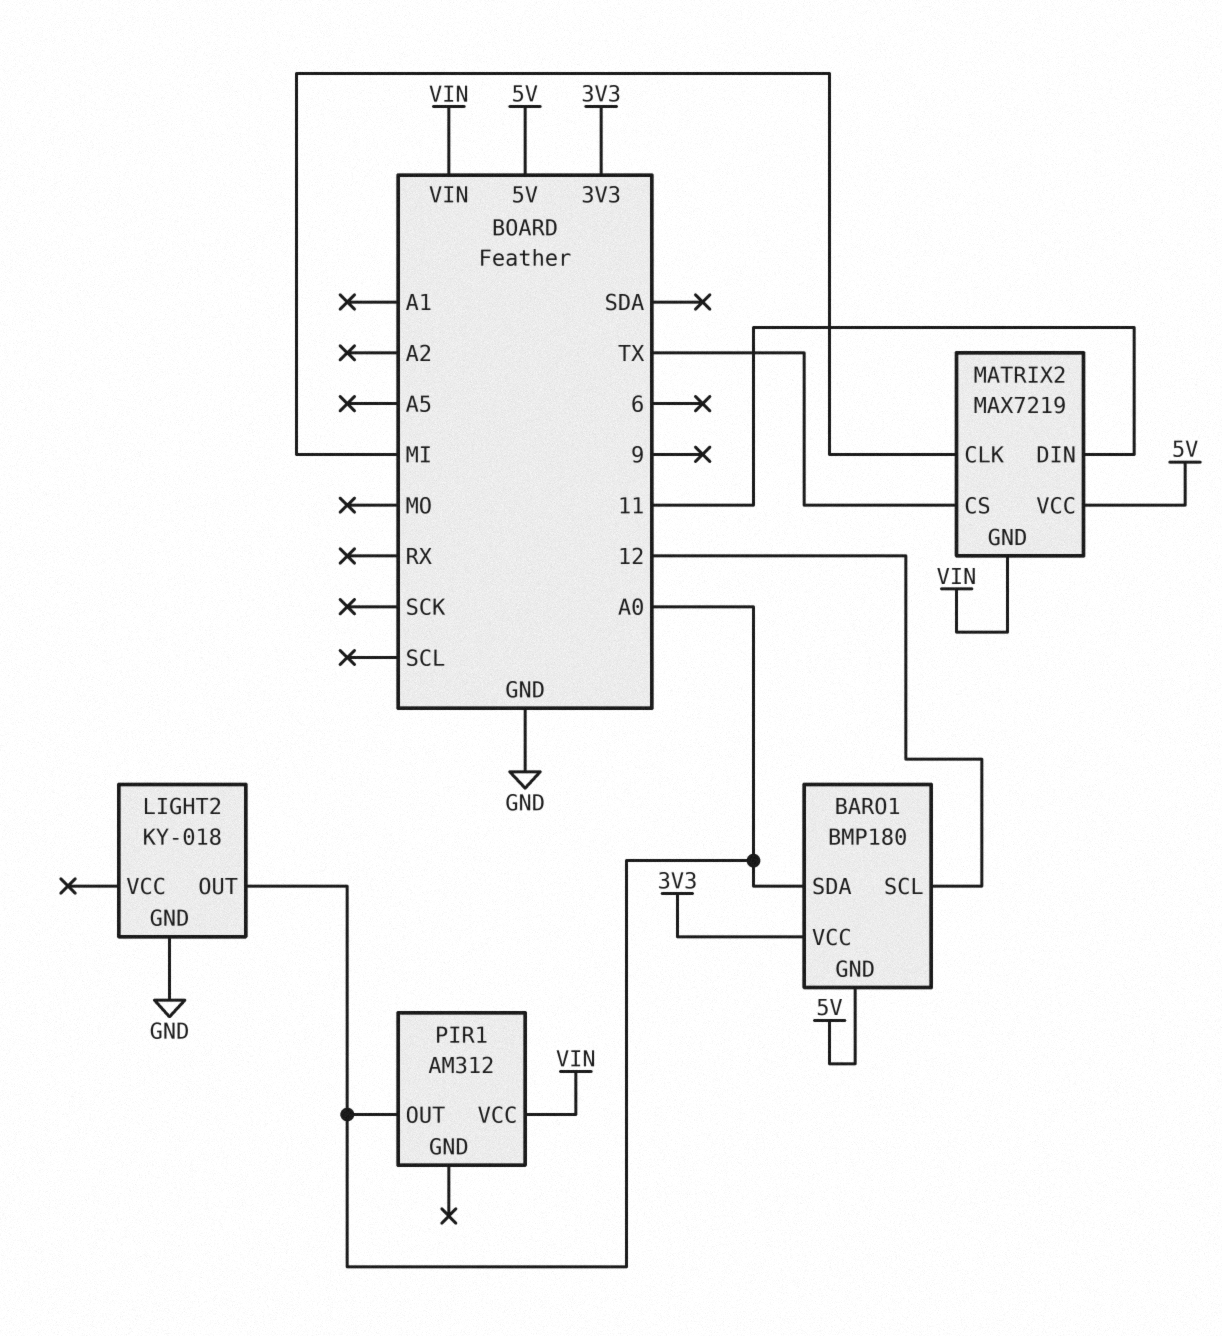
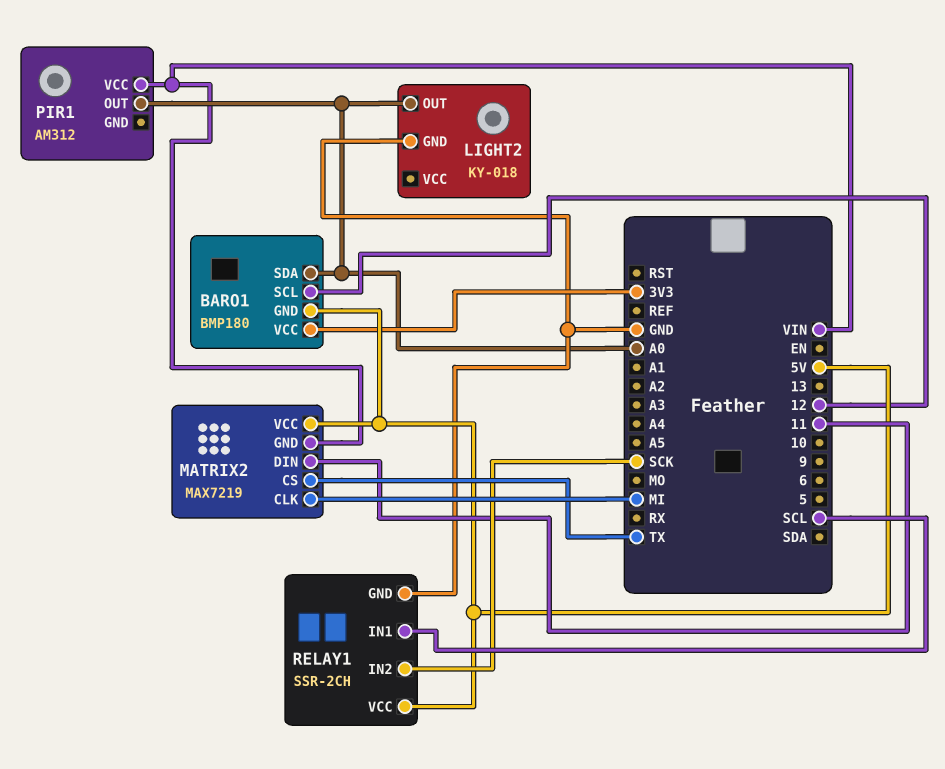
RELAY1: none -> SSR-2CH
RELAY1 pin GND: none -> GND
RELAY1 pin IN1: none -> SCL
RELAY1 pin IN2: none -> SCK
RELAY1 pin VCC: none -> 5V

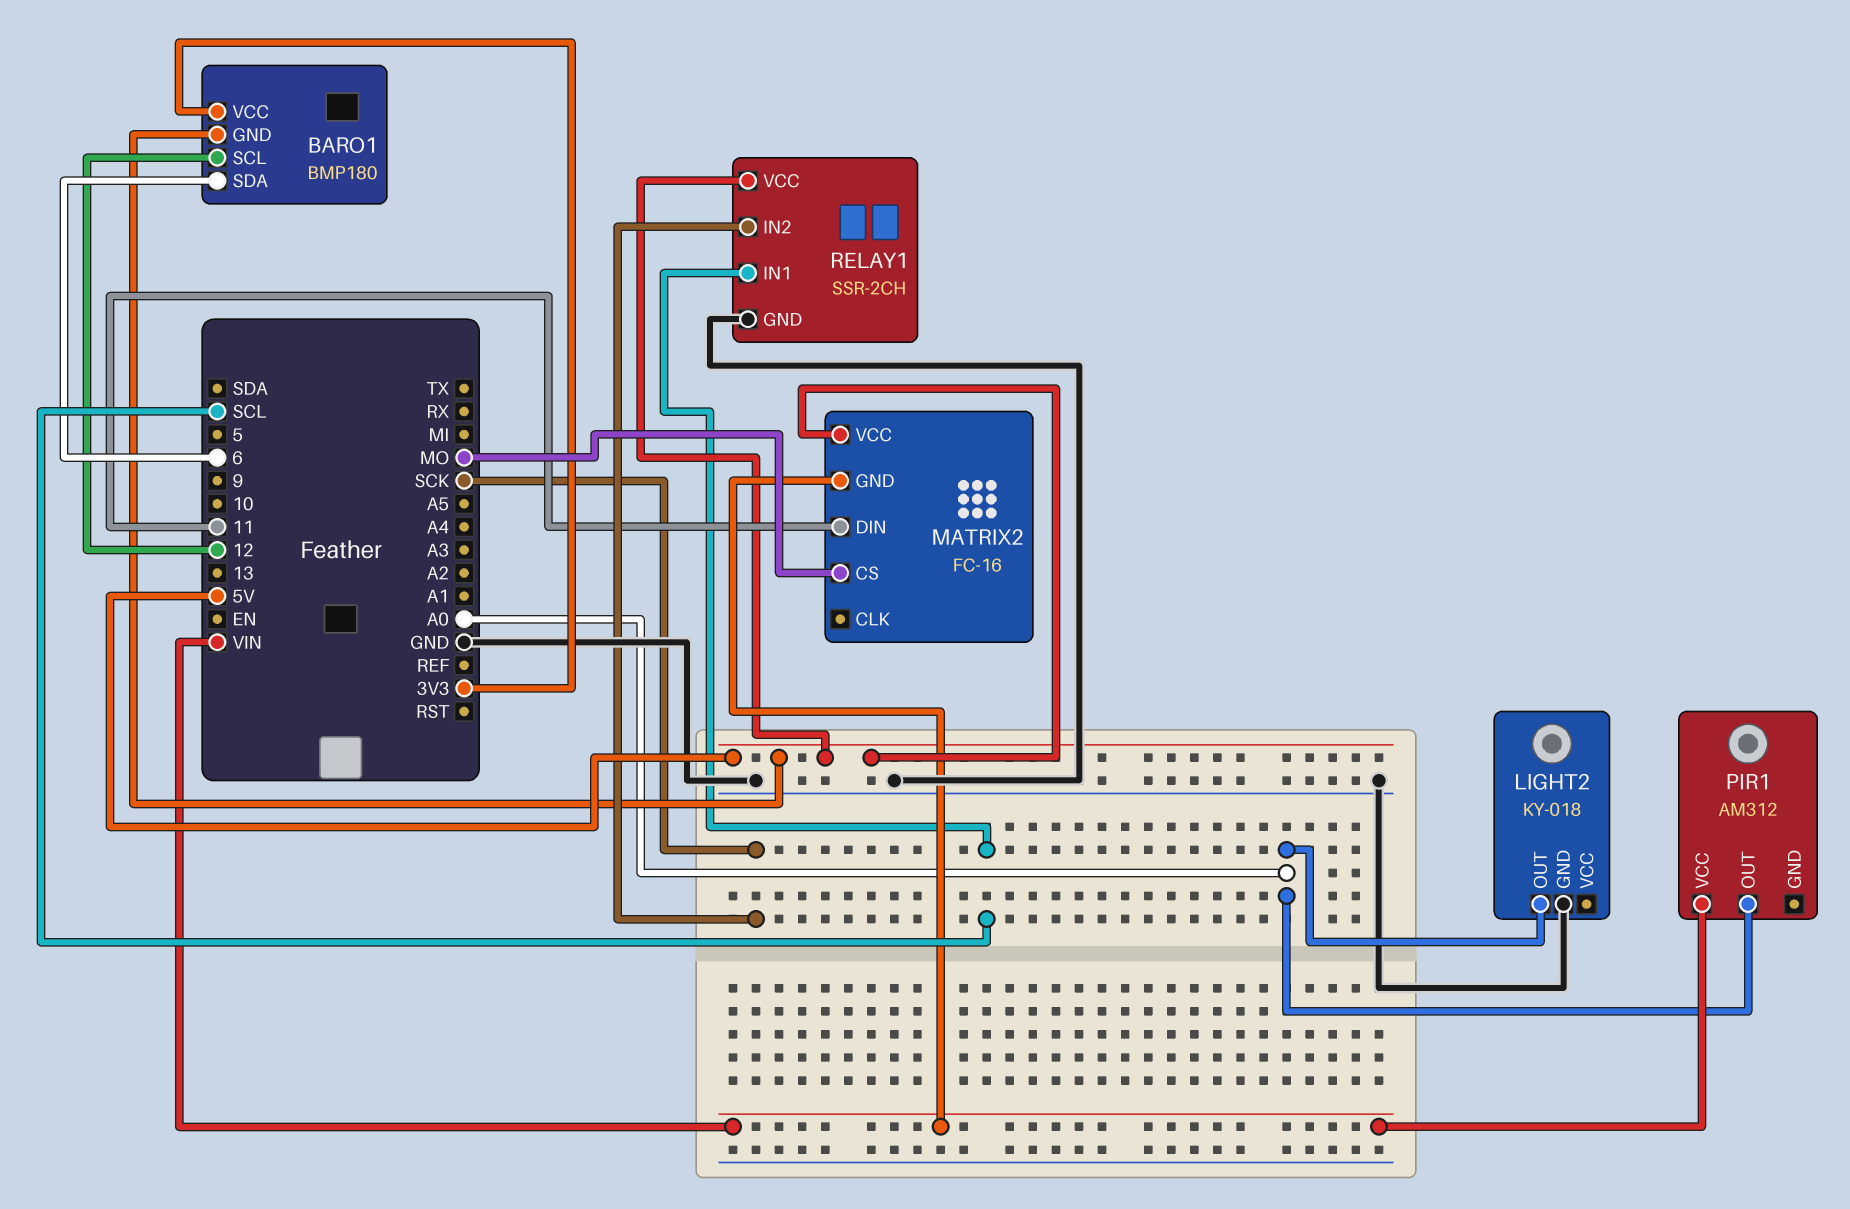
BARO1 pin SDA: A0 -> 6
MATRIX2: MAX7219 -> FC-16
MATRIX2 pin CLK: MI -> none
MATRIX2 pin CS: TX -> MO

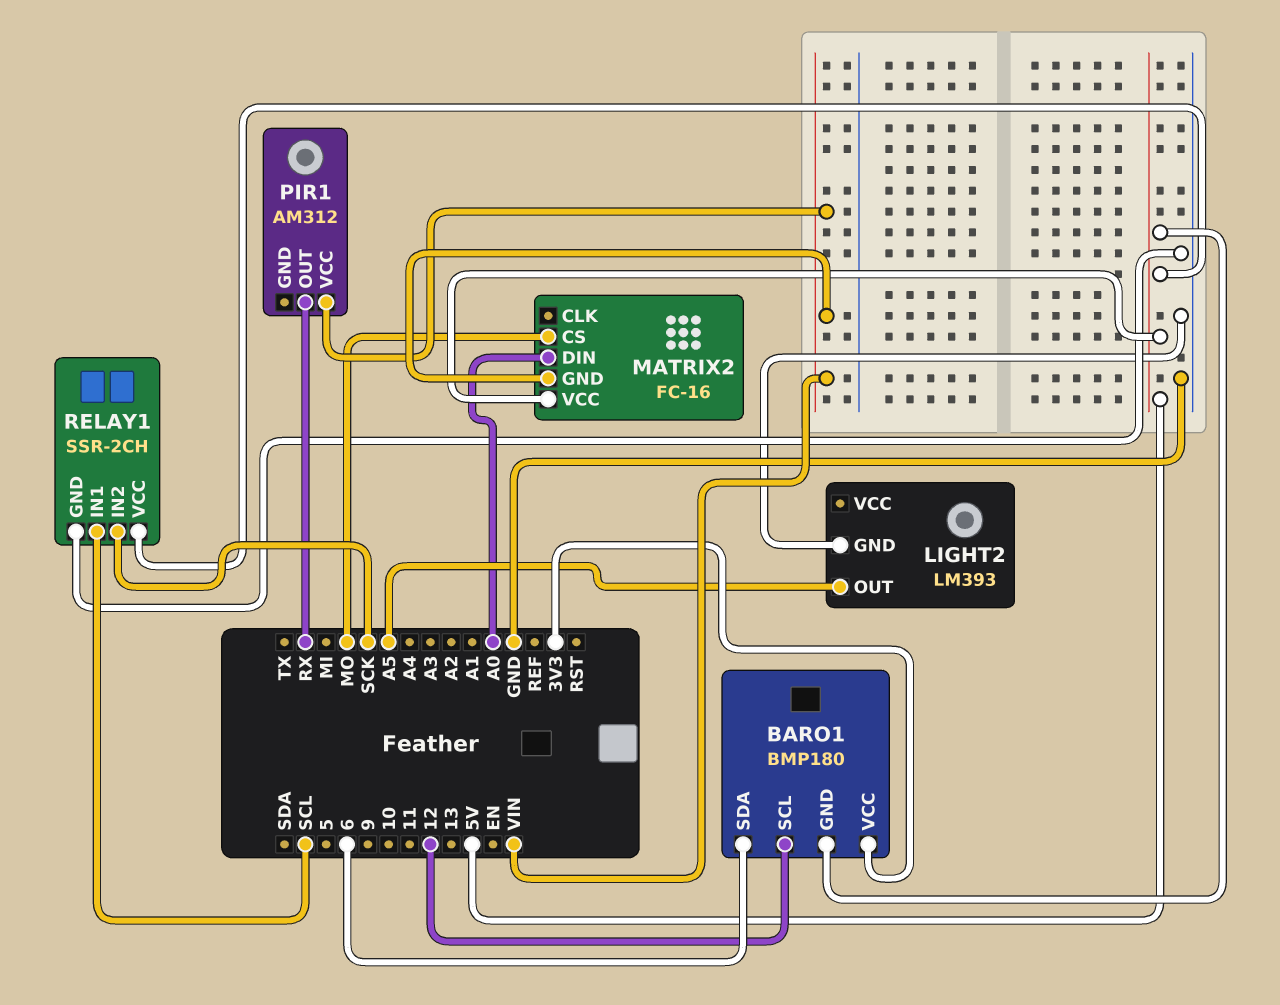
LIGHT2: KY-018 -> LM393
LIGHT2 pin OUT: A0 -> A5
MATRIX2 pin DIN: 11 -> A0
PIR1 pin OUT: A0 -> RX

